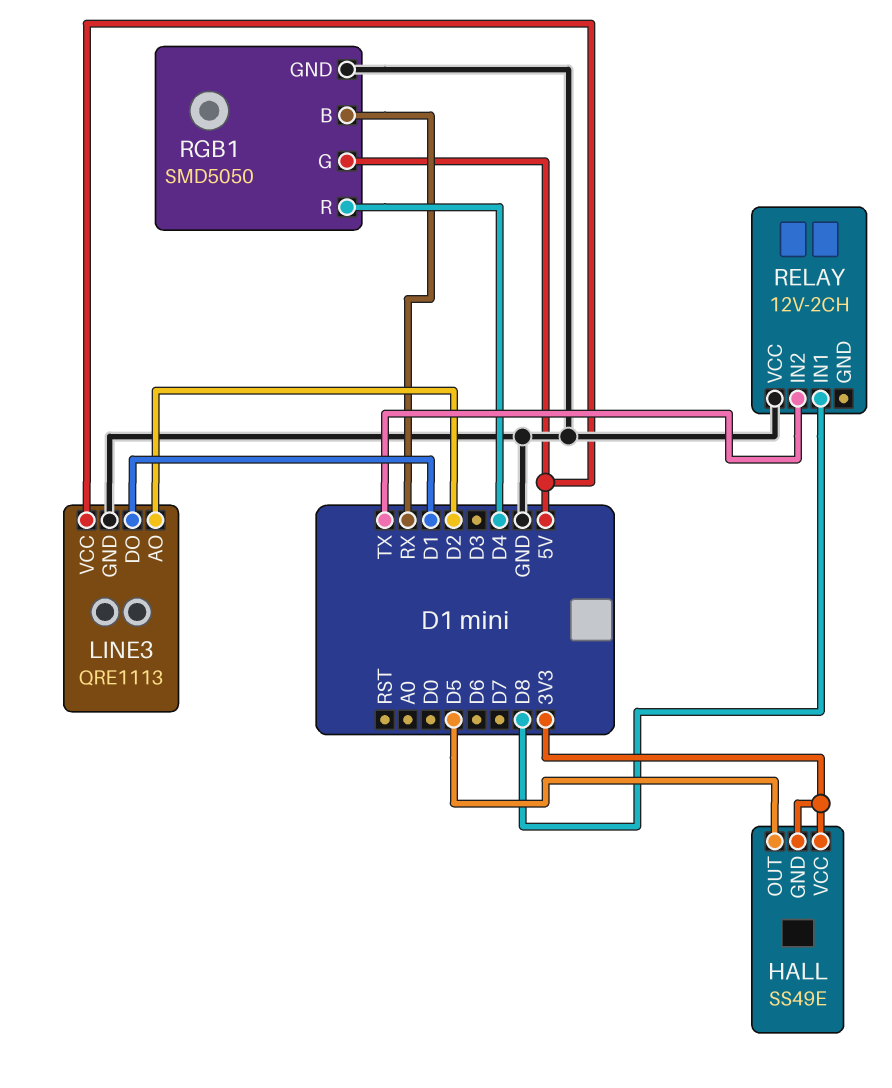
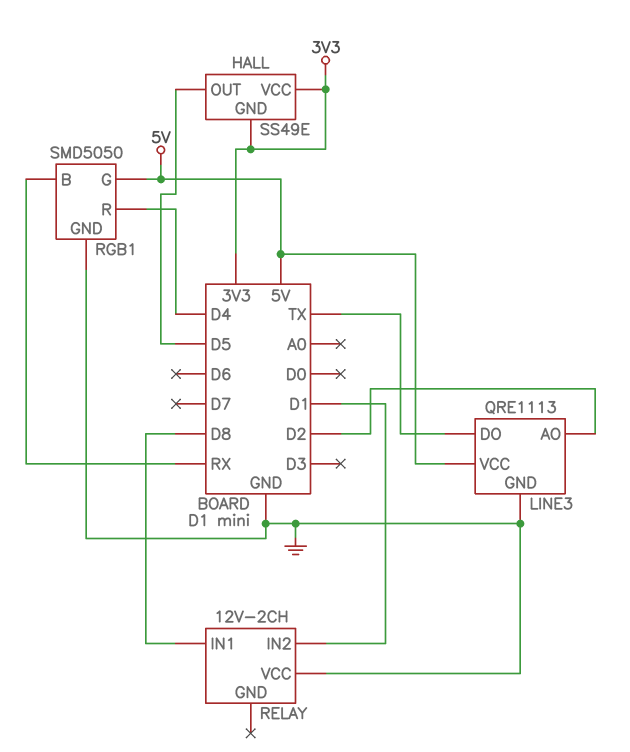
LINE3 pin DO: D1 -> TX
RELAY pin IN2: TX -> D1

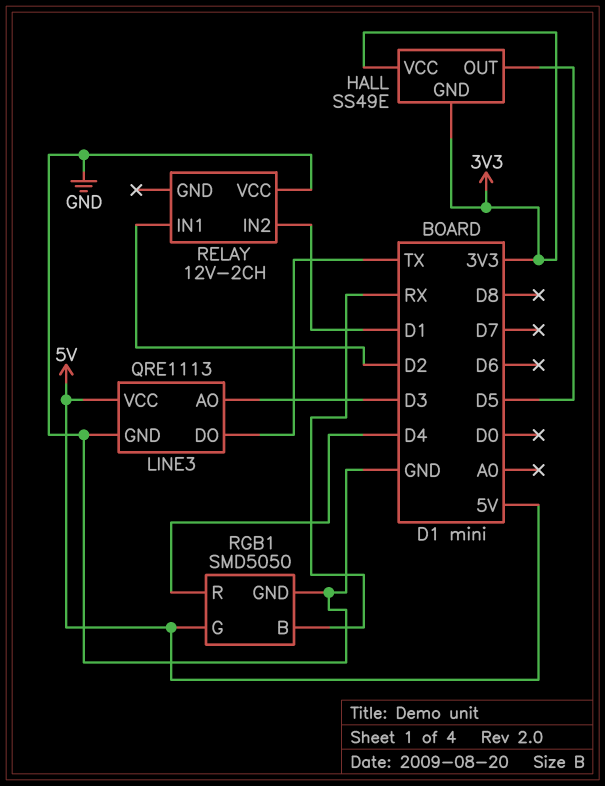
LINE3 pin AO: D2 -> D3
RELAY pin IN1: D8 -> D2

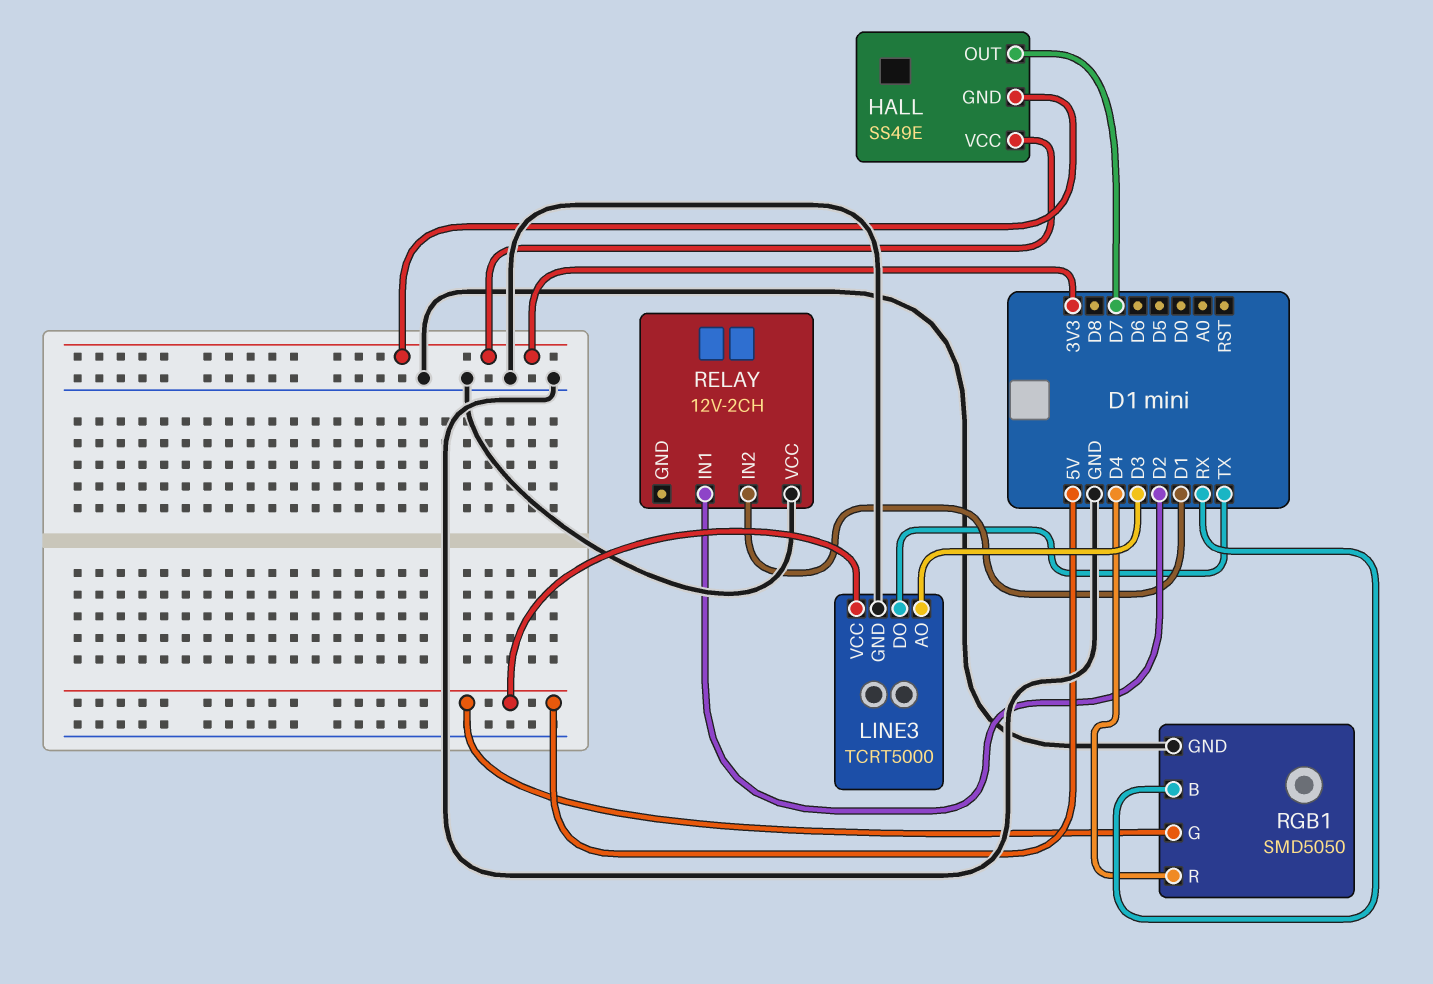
HALL pin OUT: D5 -> D7
LINE3: QRE1113 -> TCRT5000

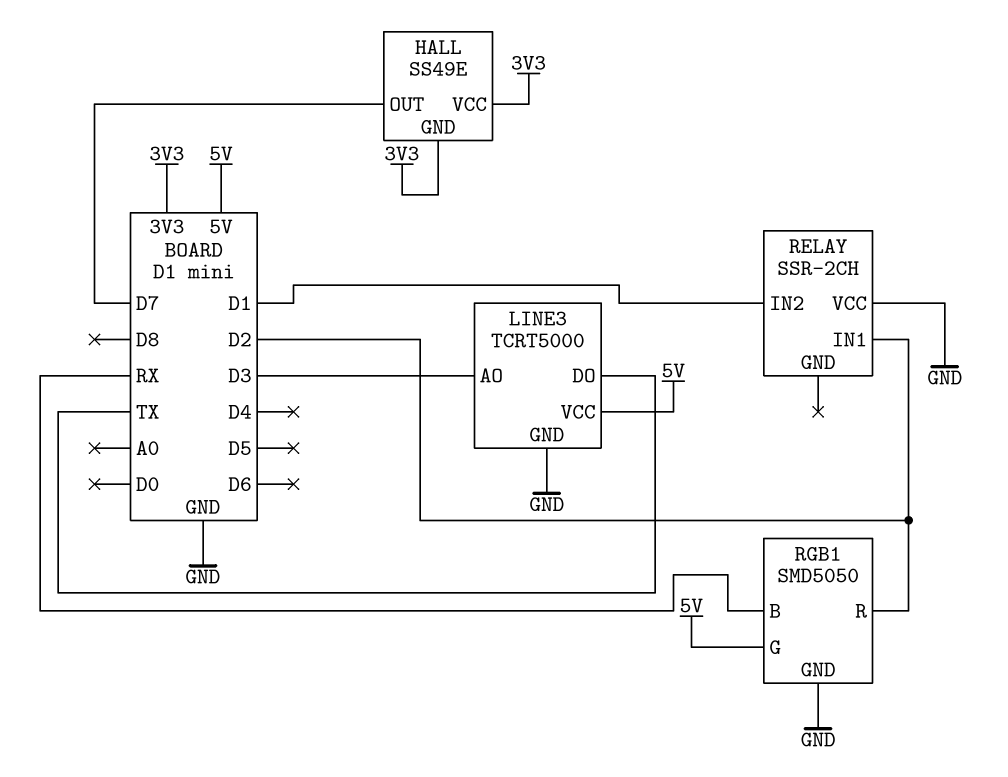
RELAY: 12V-2CH -> SSR-2CH
RGB1 pin R: D4 -> D2

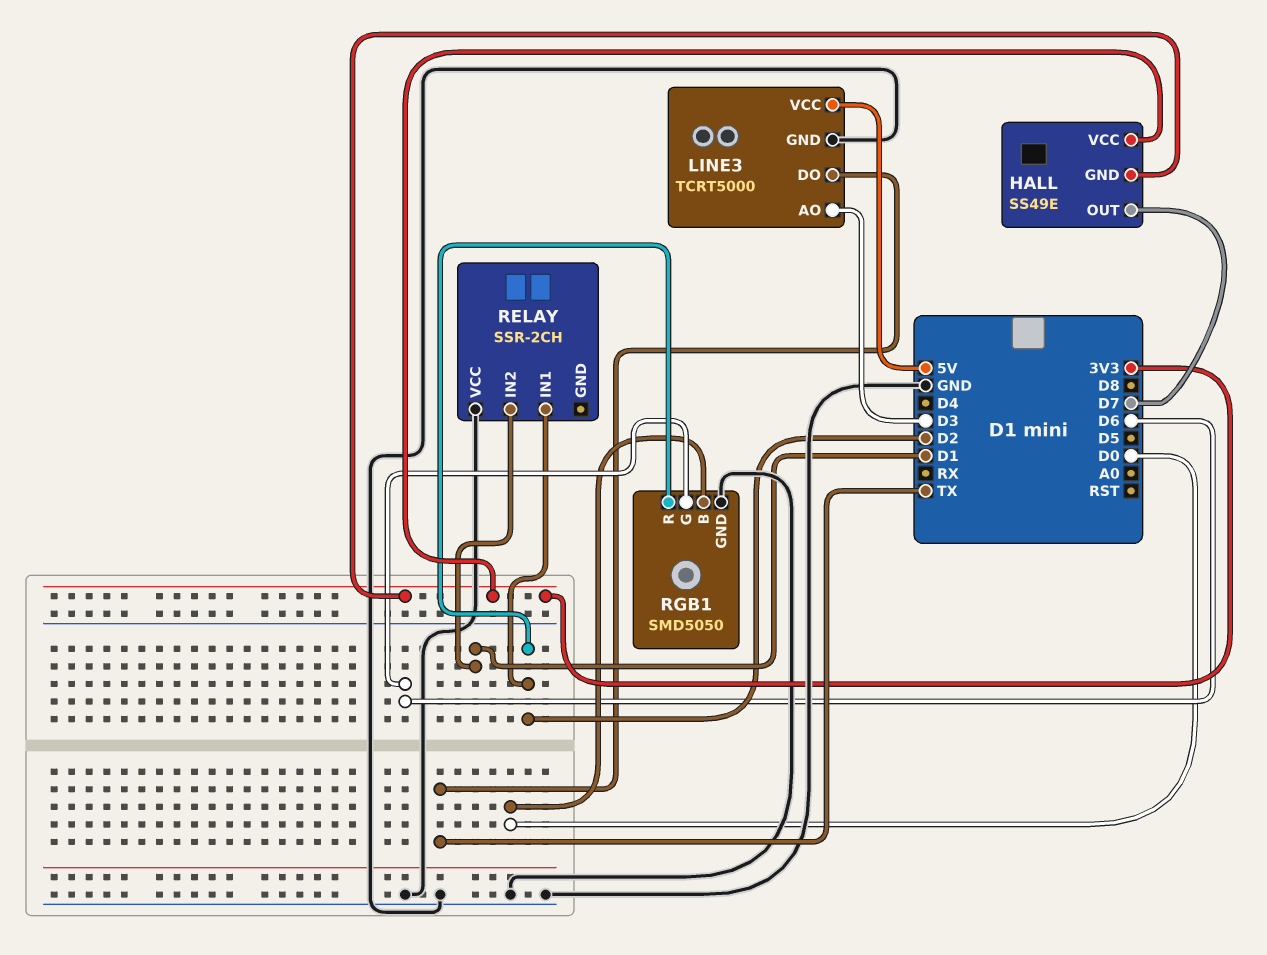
RGB1 pin B: RX -> D0
RGB1 pin G: 5V -> D6

